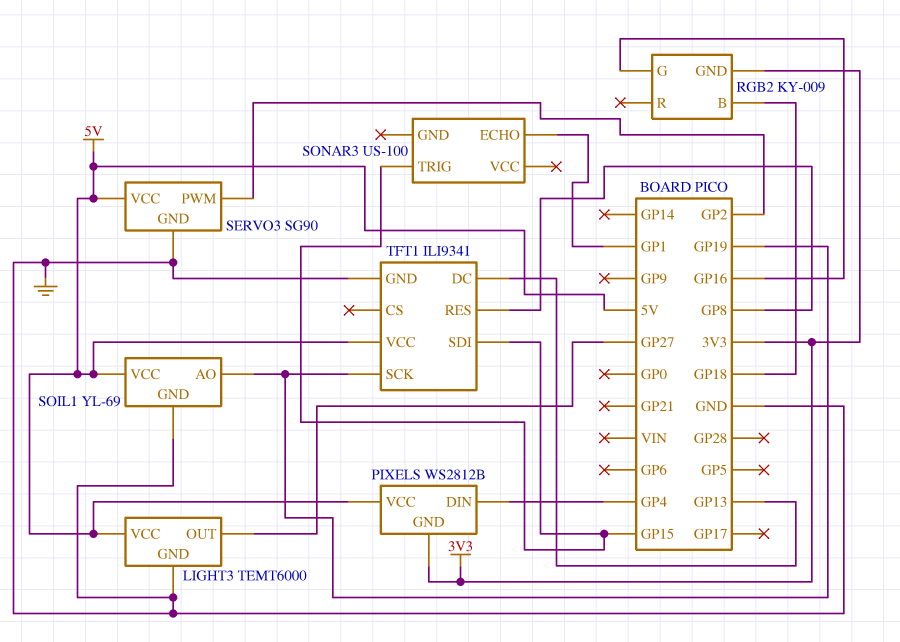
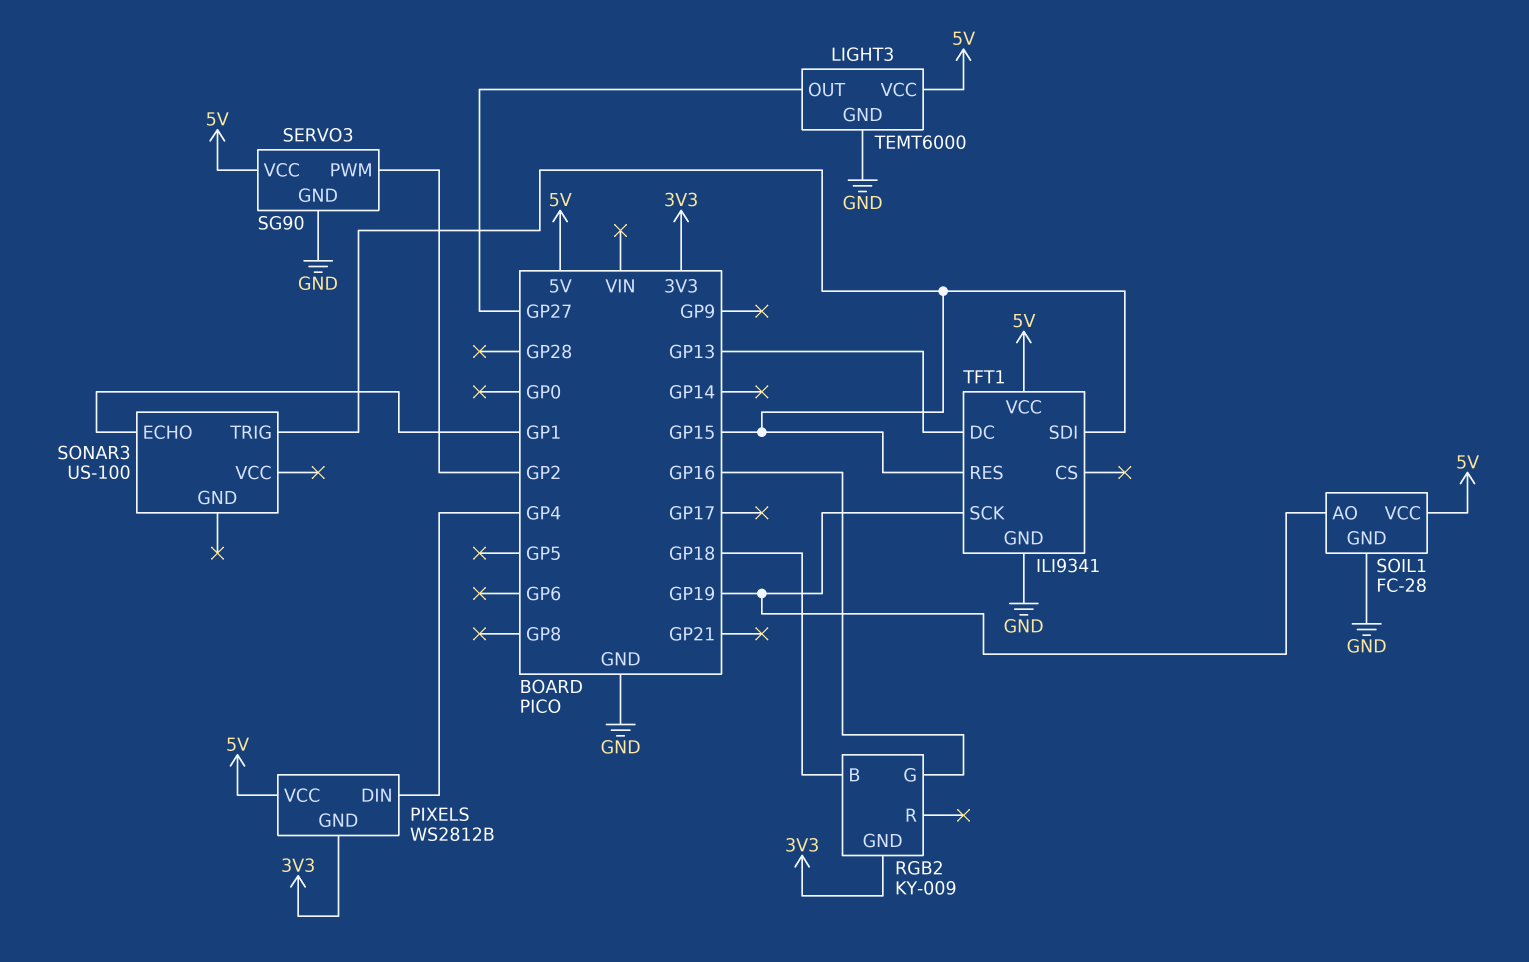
SOIL1: YL-69 -> FC-28
TFT1 pin RES: GP8 -> GP15

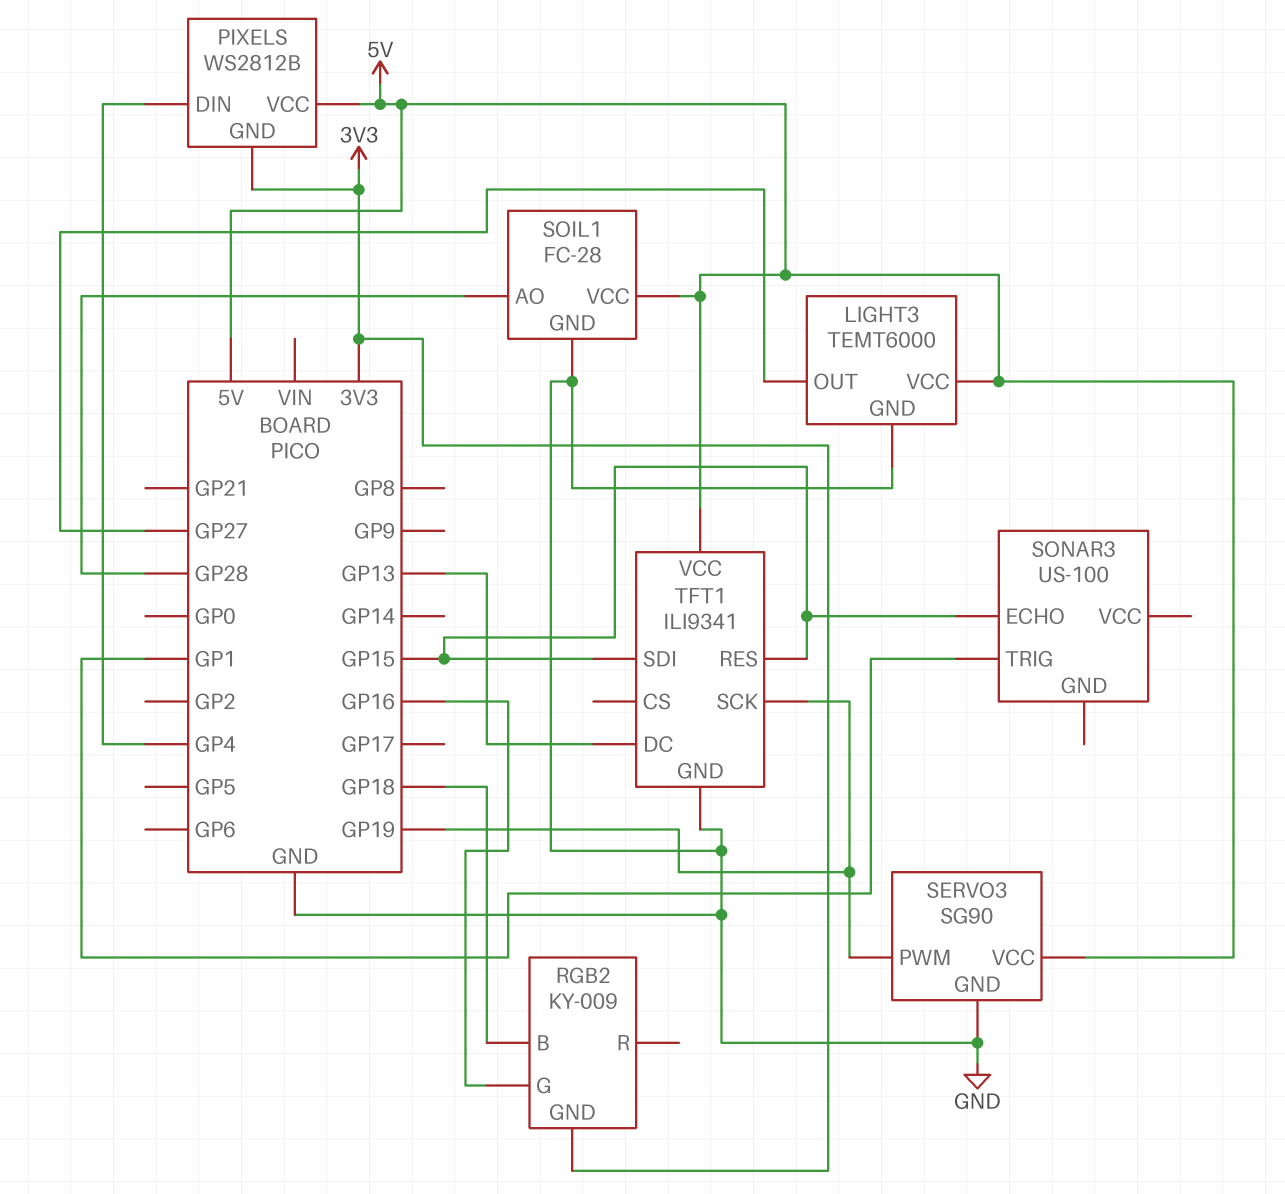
SERVO3 pin PWM: GP2 -> GP19
SOIL1 pin AO: GP19 -> GP28
SONAR3 pin ECHO: GP1 -> GP15
SONAR3 pin TRIG: GP15 -> GP1

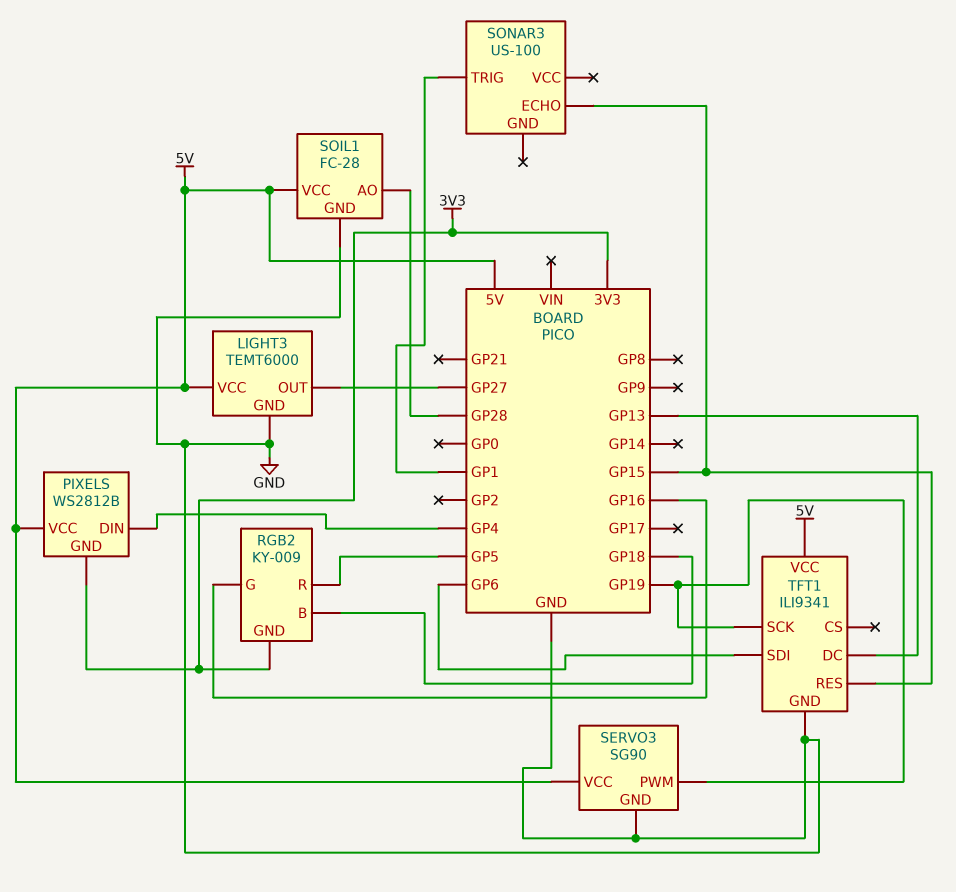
RGB2 pin R: none -> GP5
TFT1 pin SDI: GP15 -> GP6

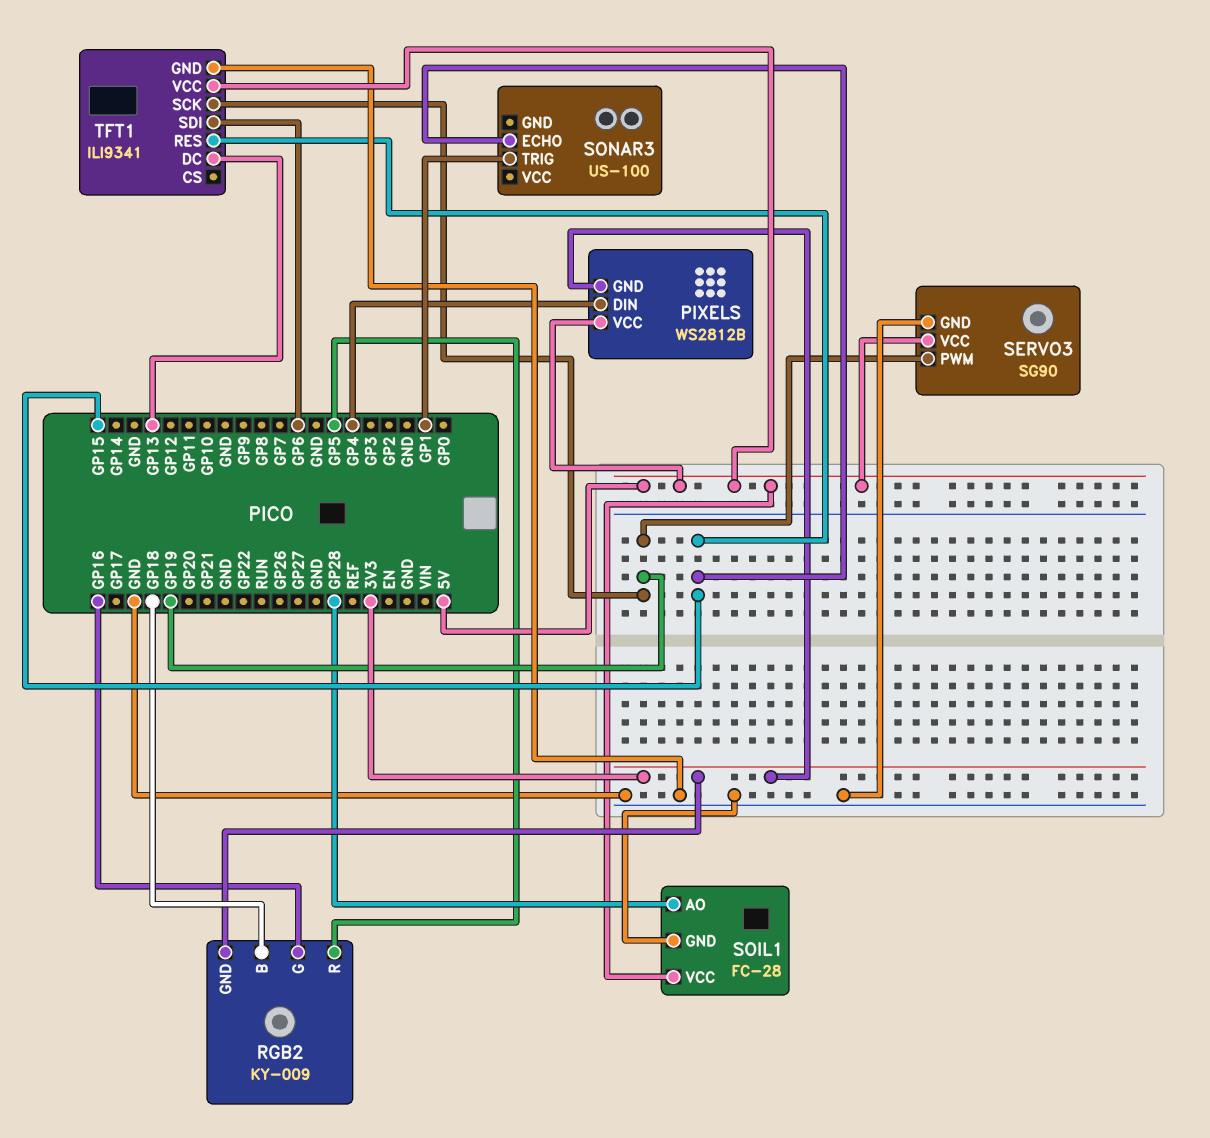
LIGHT3: TEMT6000 -> none
LIGHT3 pin GND: GND -> none
LIGHT3 pin OUT: GP27 -> none
LIGHT3 pin VCC: 5V -> none

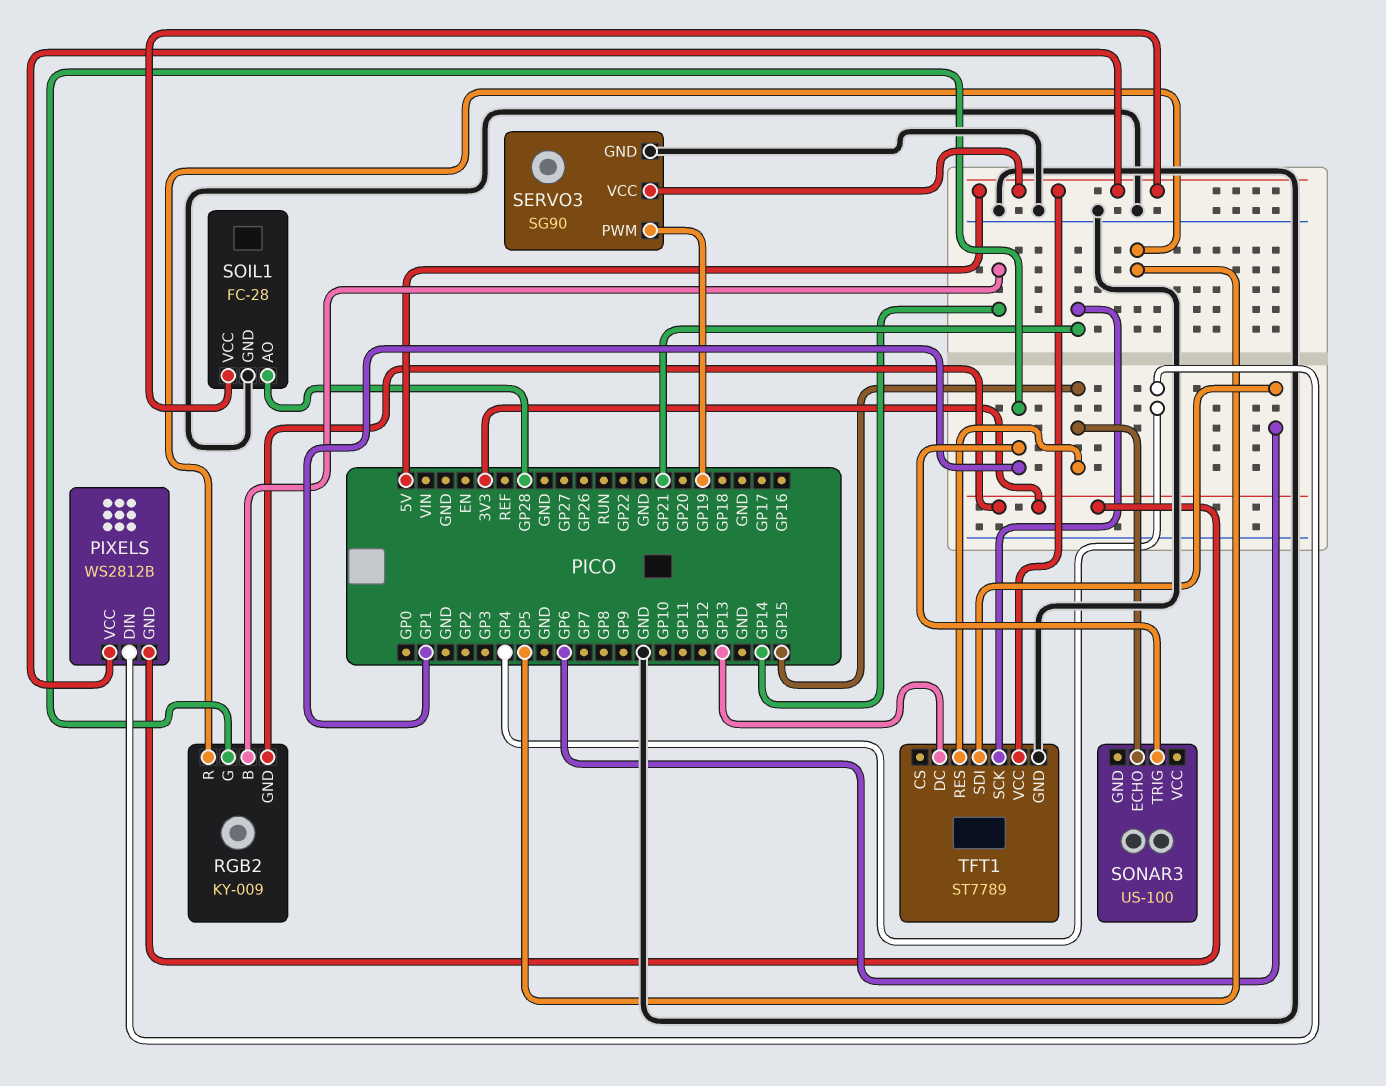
RGB2 pin B: GP18 -> GP14
RGB2 pin G: GP16 -> GP1
TFT1: ILI9341 -> ST7789
TFT1 pin SCK: GP19 -> GP21

